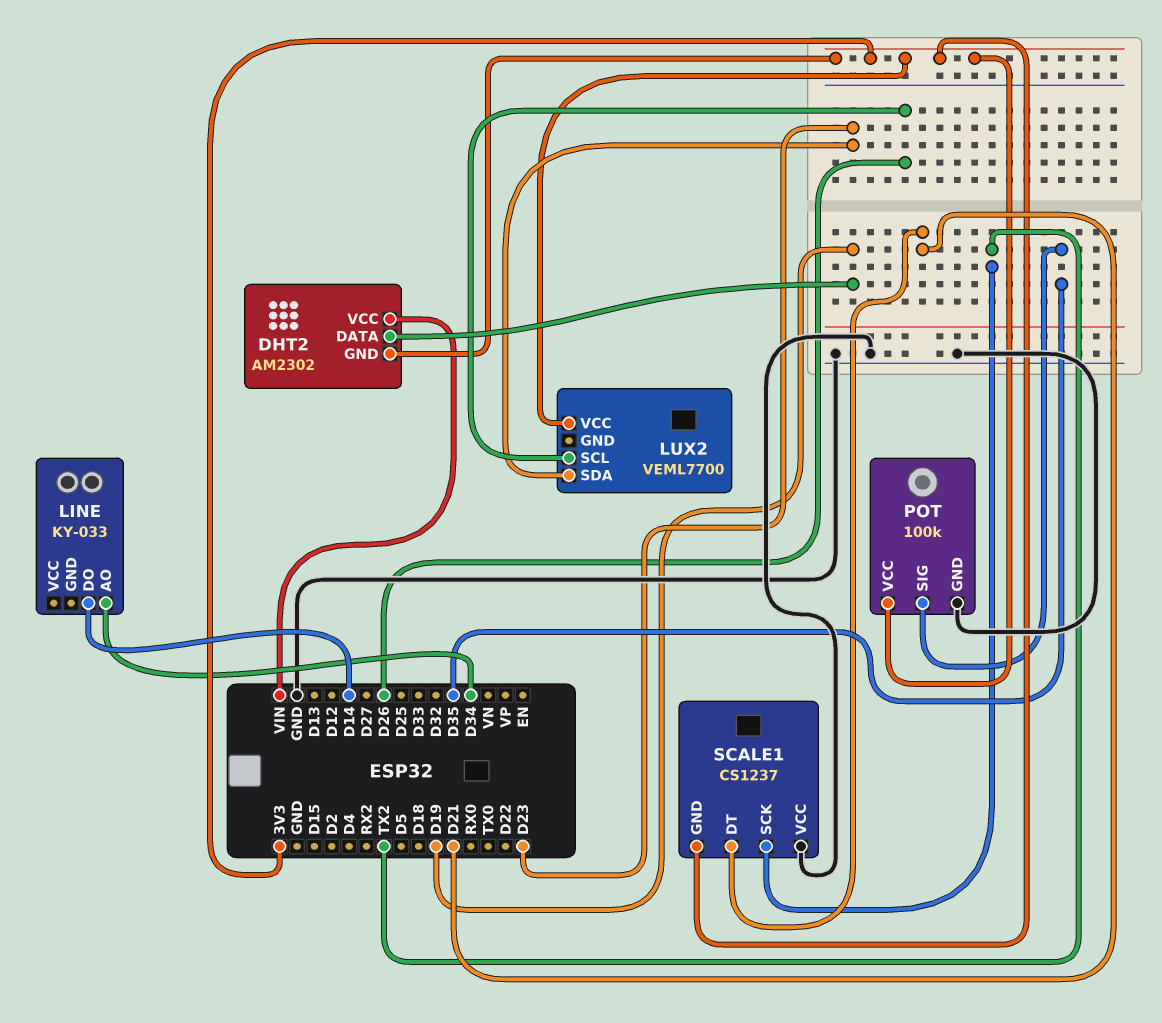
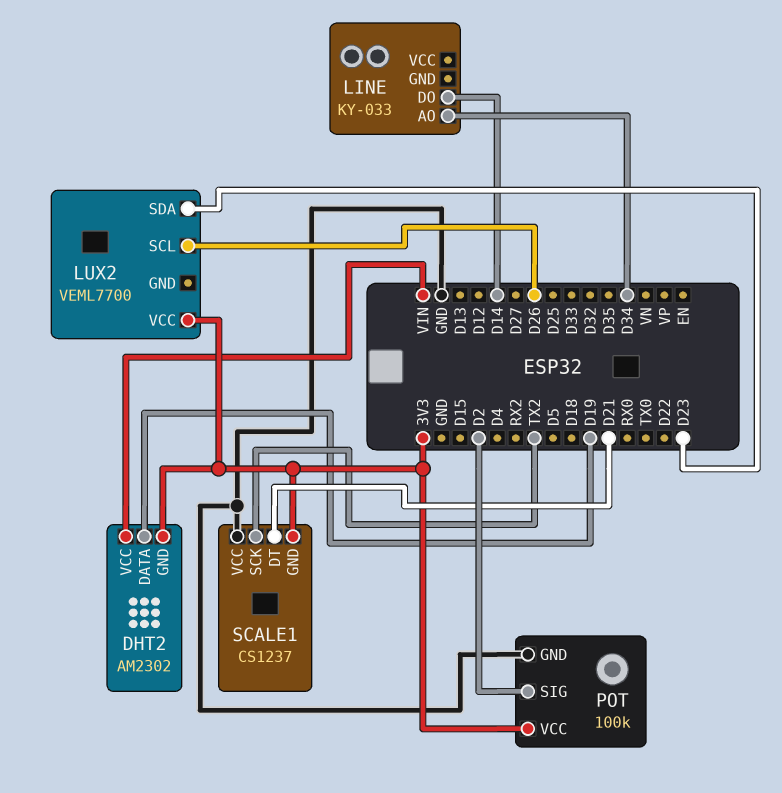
POT pin SIG: D35 -> D2

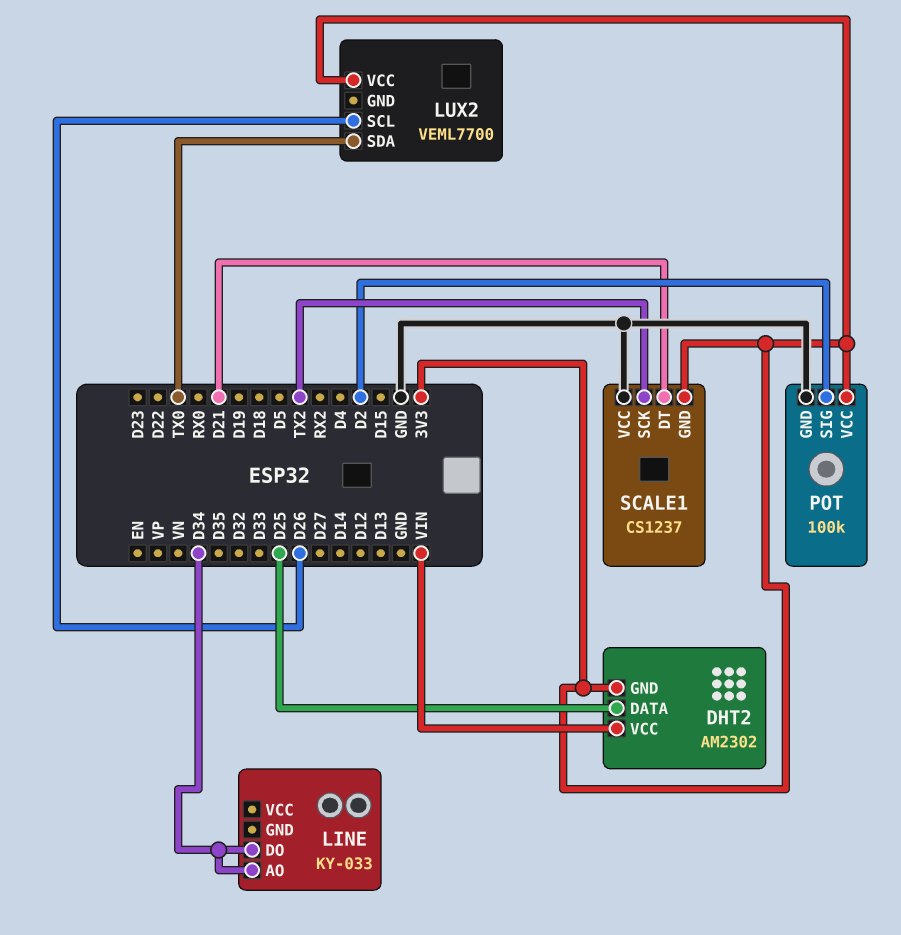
DHT2 pin DATA: D19 -> D25
LINE pin DO: D14 -> D34
LUX2 pin SDA: D23 -> TX0

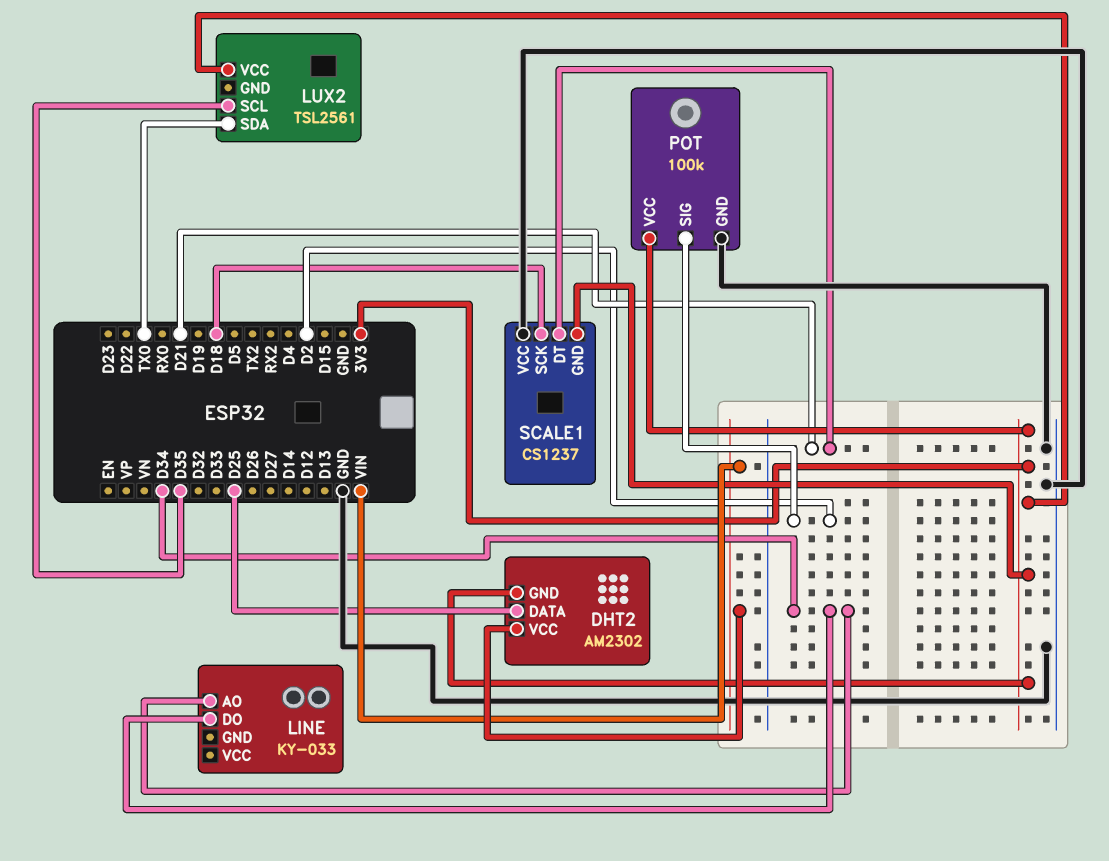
LUX2: VEML7700 -> TSL2561
LUX2 pin SCL: D26 -> D35
SCALE1 pin SCK: TX2 -> D18

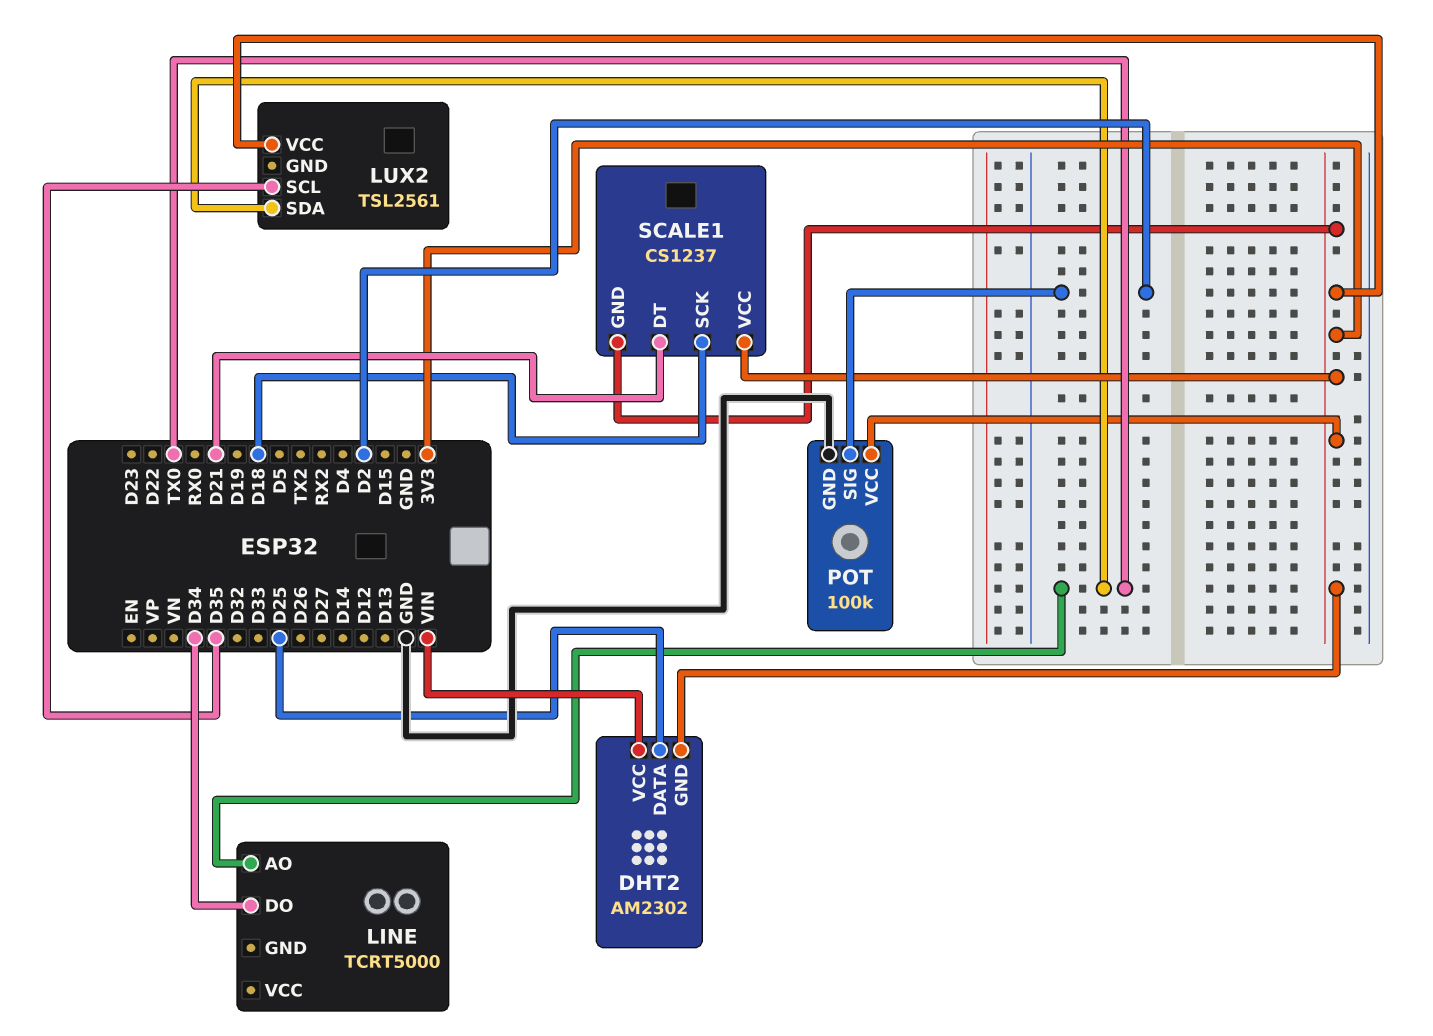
LINE: KY-033 -> TCRT5000
LINE pin AO: D34 -> TX0
SCALE1 pin VCC: GND -> 3V3

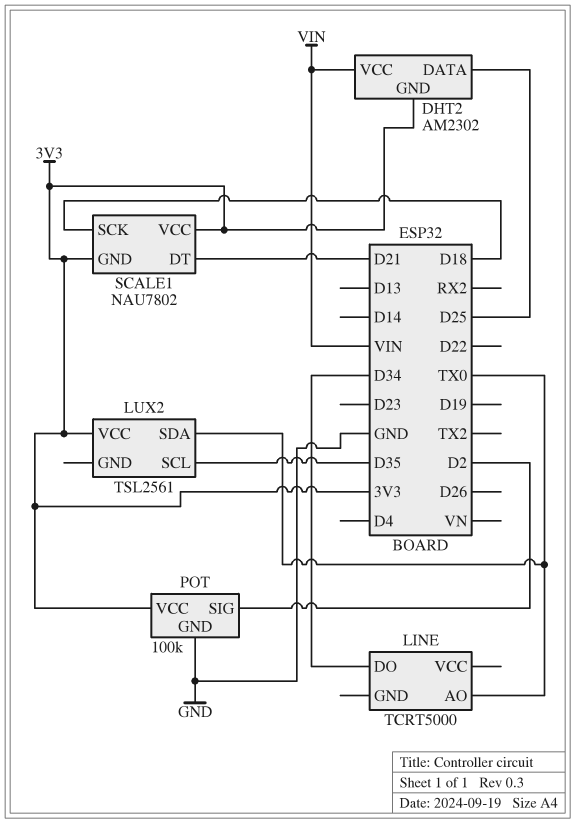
SCALE1: CS1237 -> NAU7802

